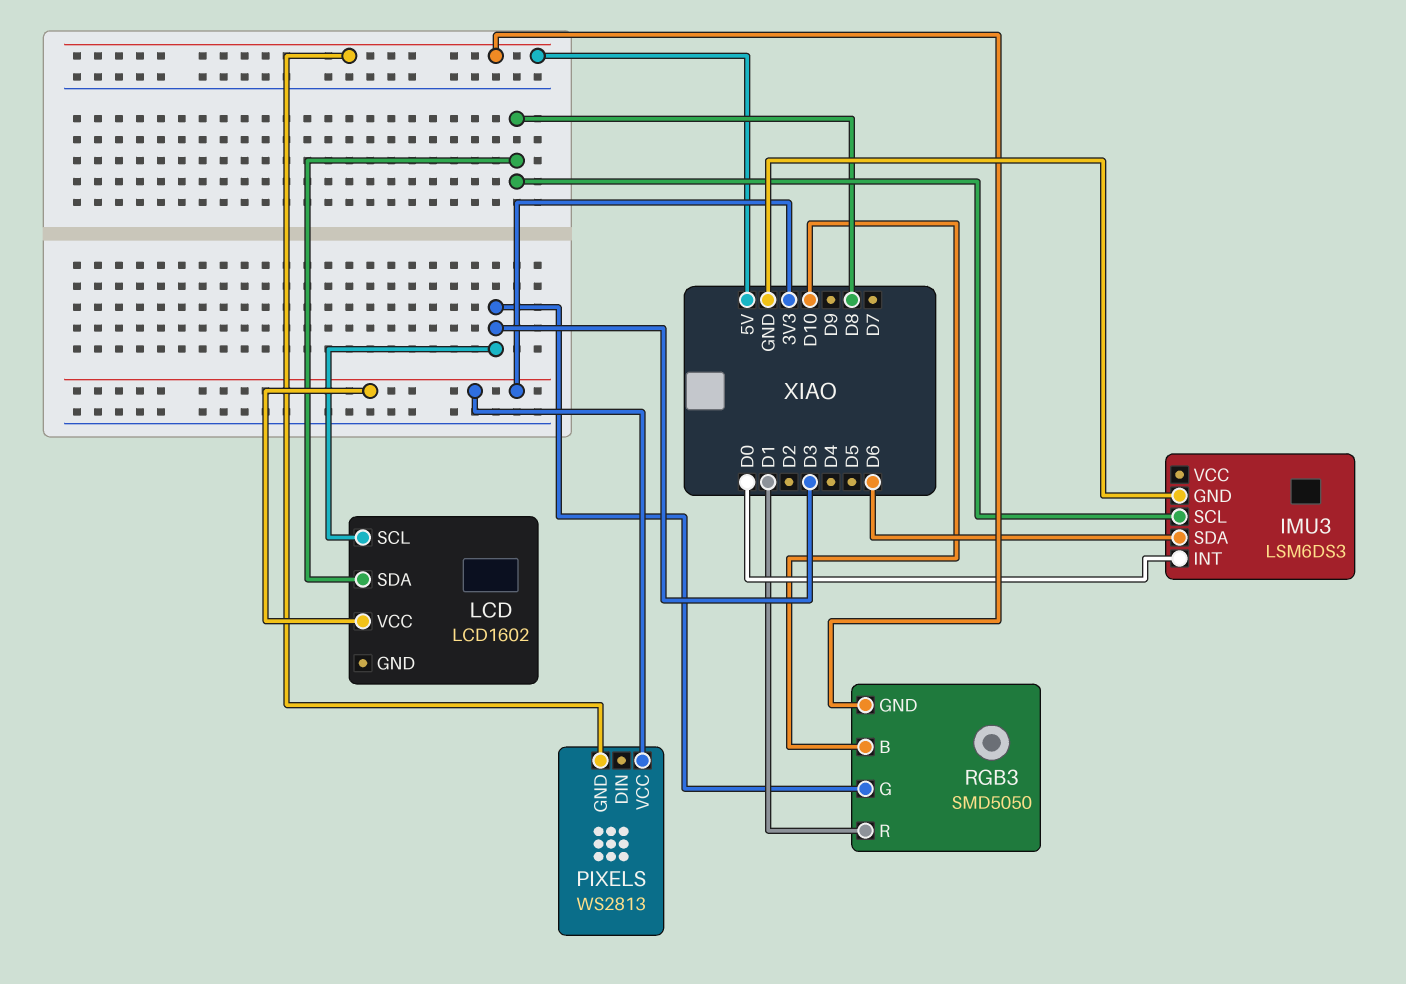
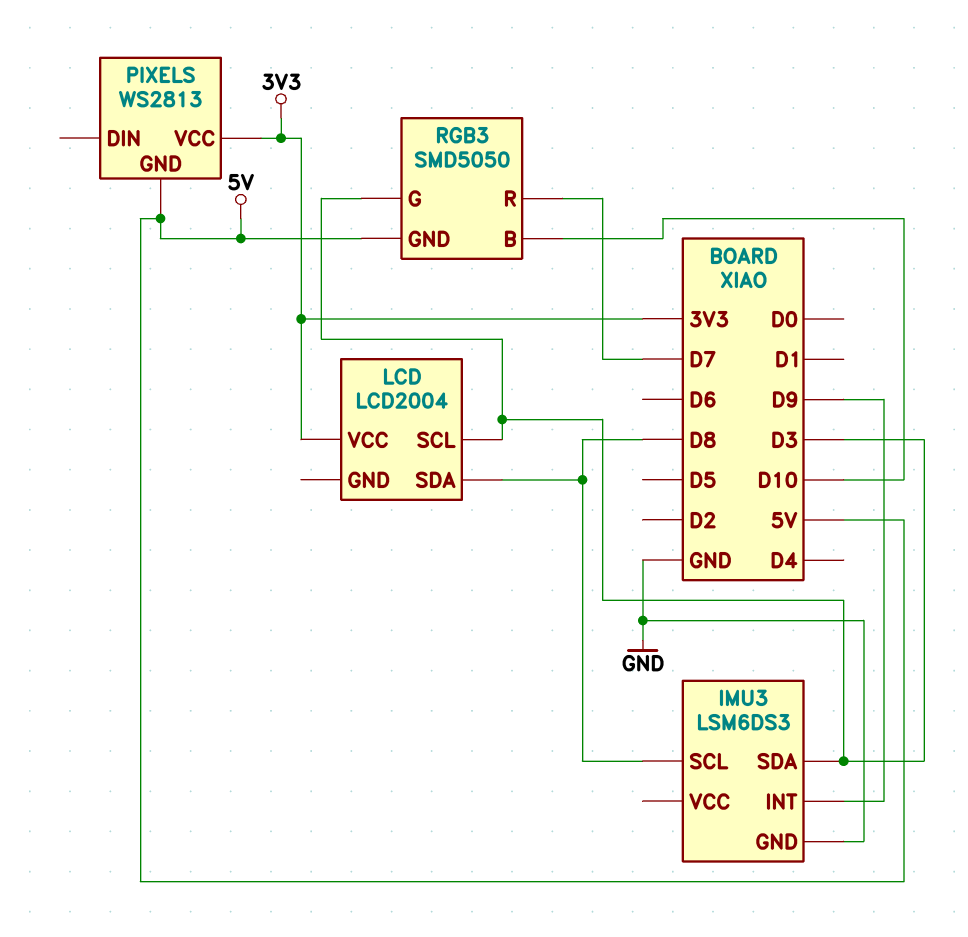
IMU3 pin INT: D0 -> D9
IMU3 pin SDA: D6 -> D3
LCD: LCD1602 -> LCD2004
RGB3 pin R: D1 -> D7

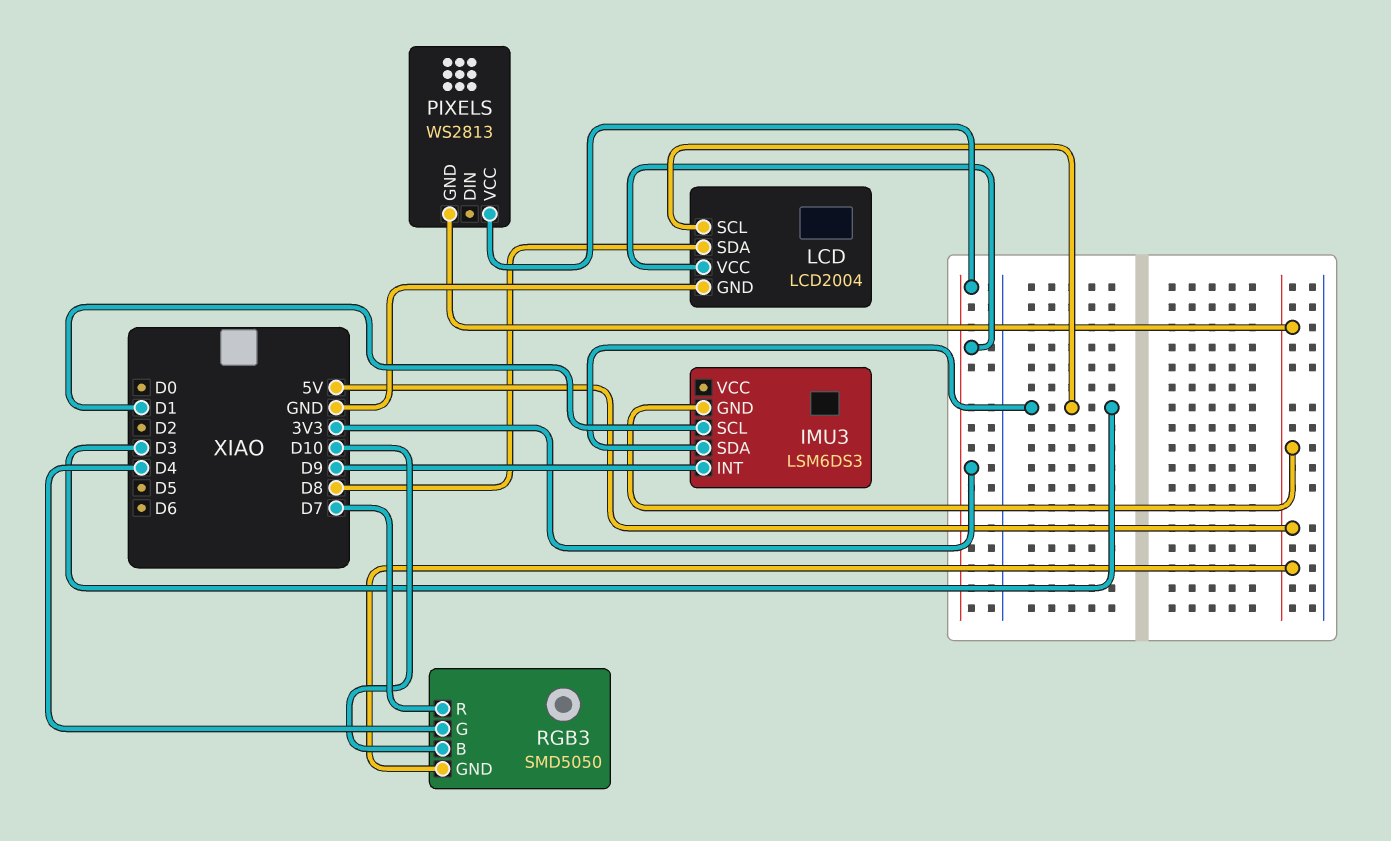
IMU3 pin GND: GND -> 5V
IMU3 pin SCL: D8 -> D1
LCD pin GND: none -> GND
RGB3 pin G: D3 -> D4

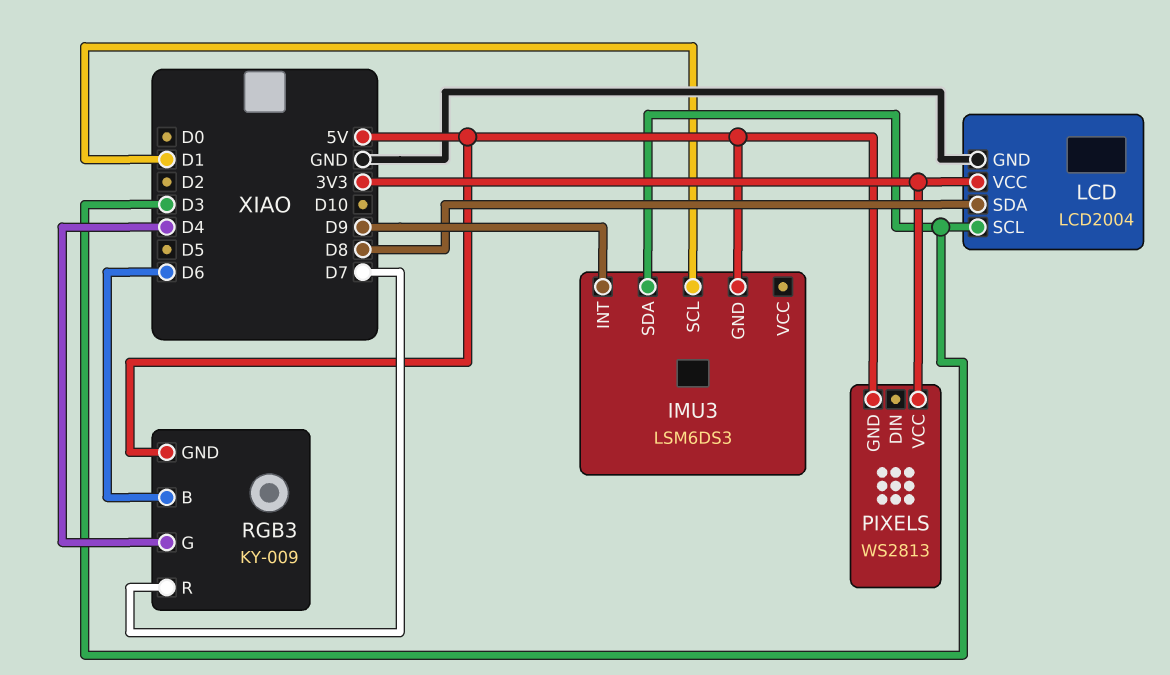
RGB3: SMD5050 -> KY-009
RGB3 pin B: D10 -> D6

